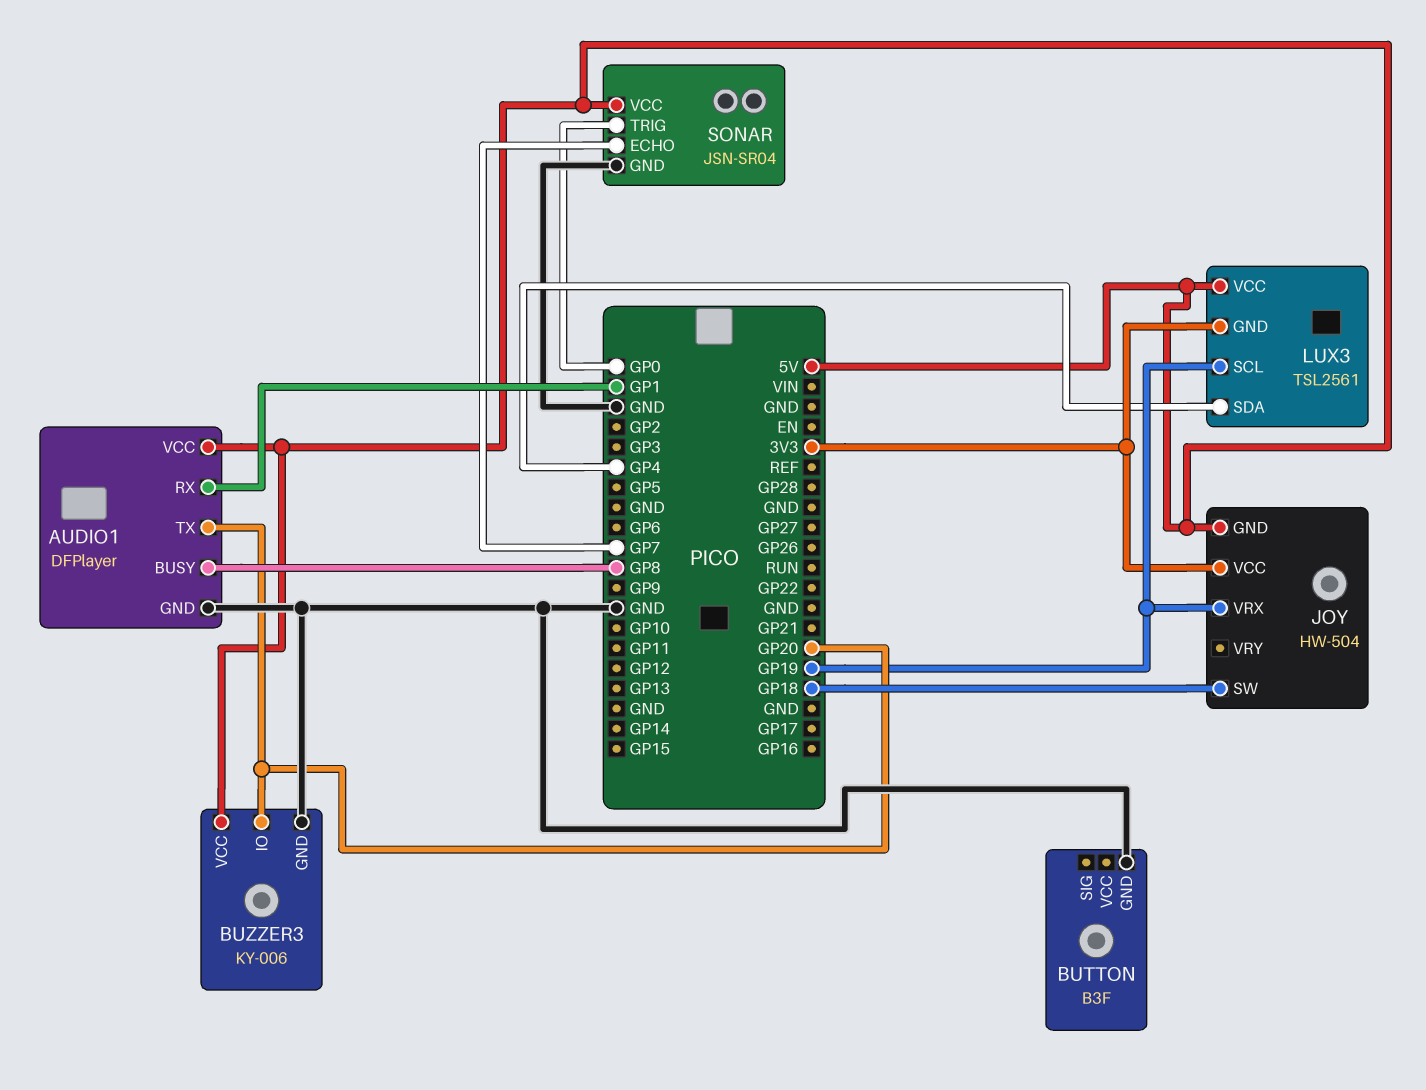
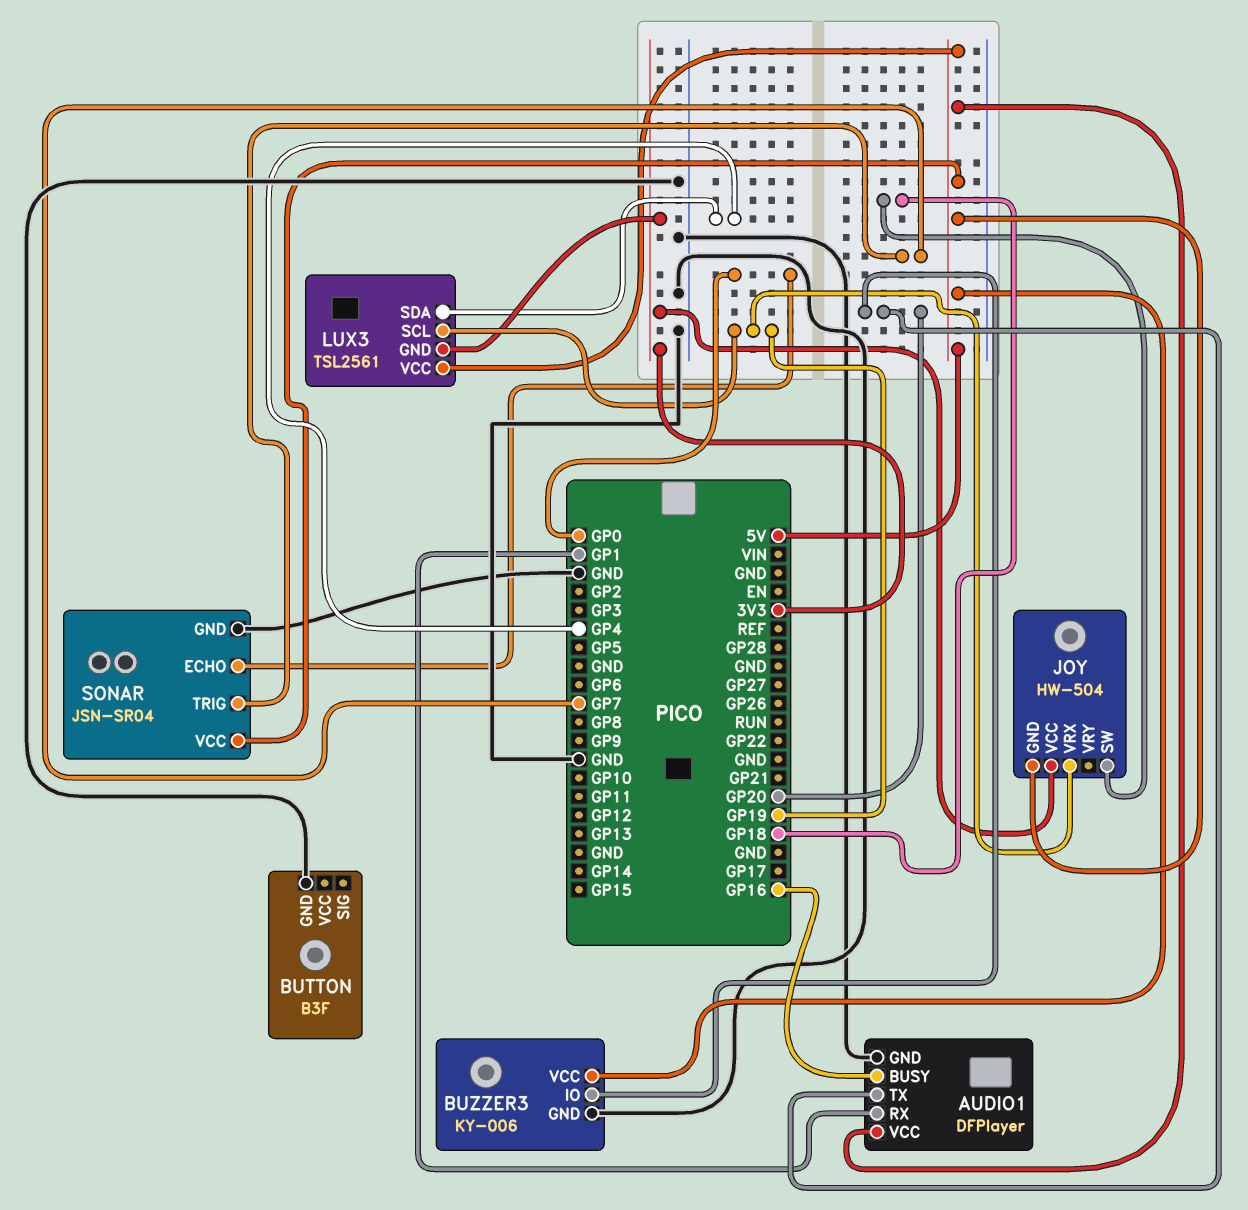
AUDIO1 pin BUSY: GP8 -> GP16
SONAR pin ECHO: GP7 -> GP0
SONAR pin TRIG: GP0 -> GP7

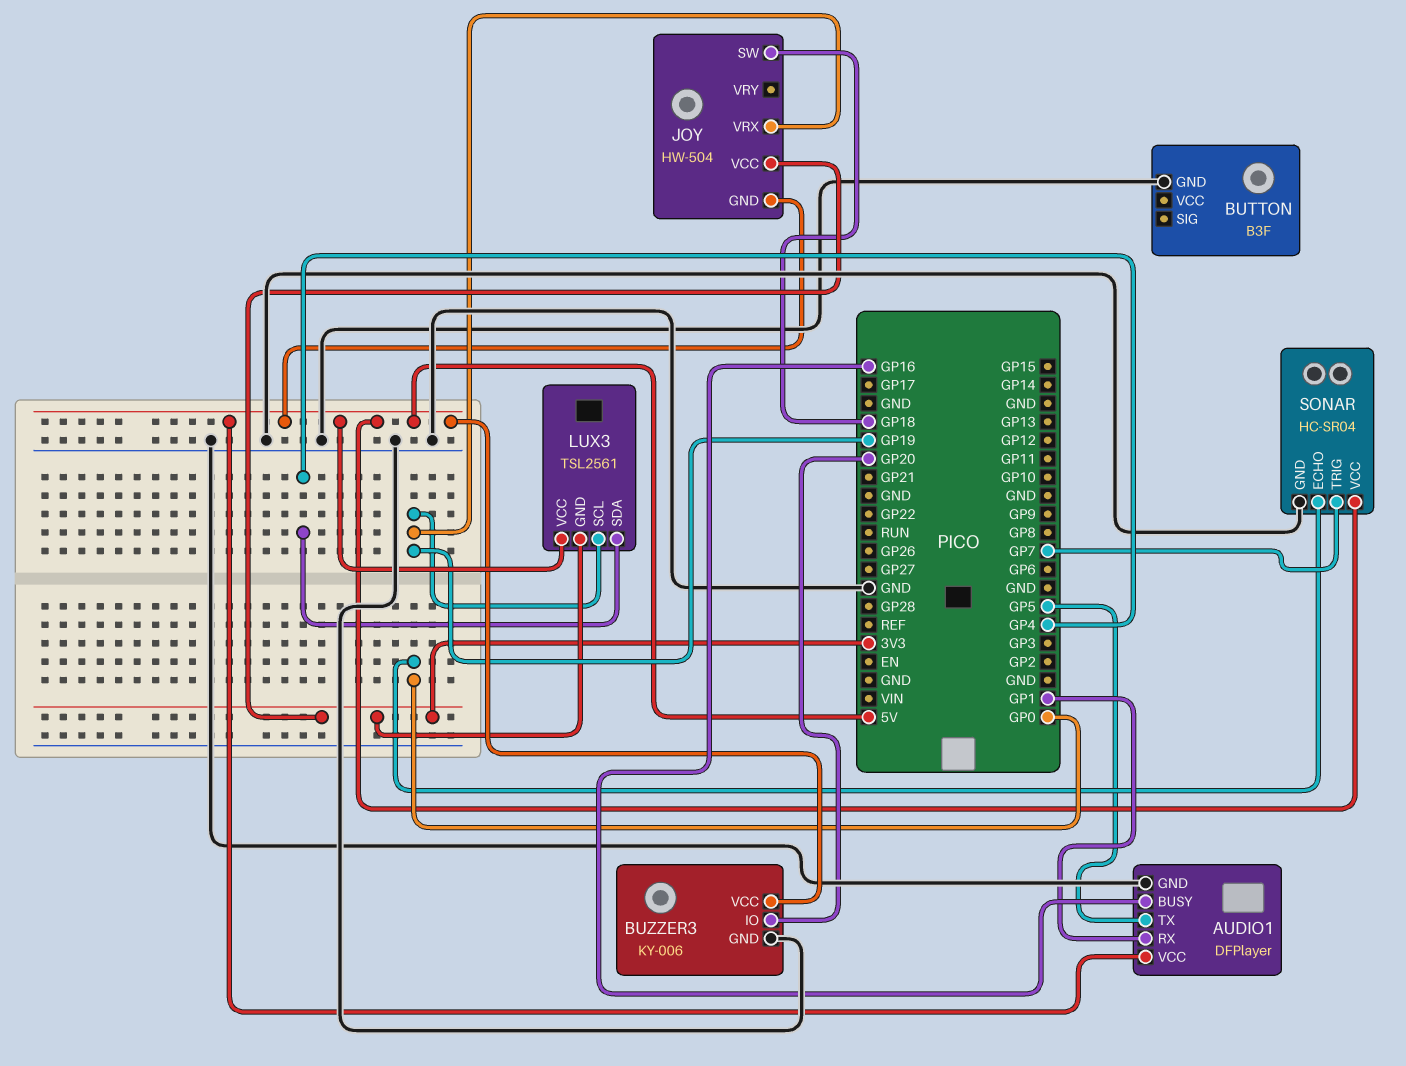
AUDIO1 pin TX: GP20 -> GP5
SONAR: JSN-SR04 -> HC-SR04

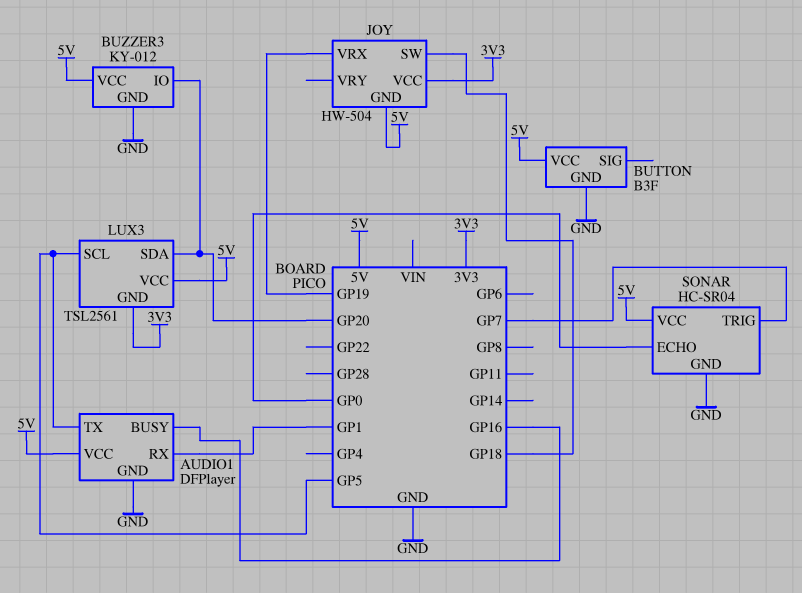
BUTTON pin VCC: none -> 5V
BUZZER3: KY-006 -> KY-012
LUX3 pin SCL: GP19 -> GP5
LUX3 pin SDA: GP4 -> GP20

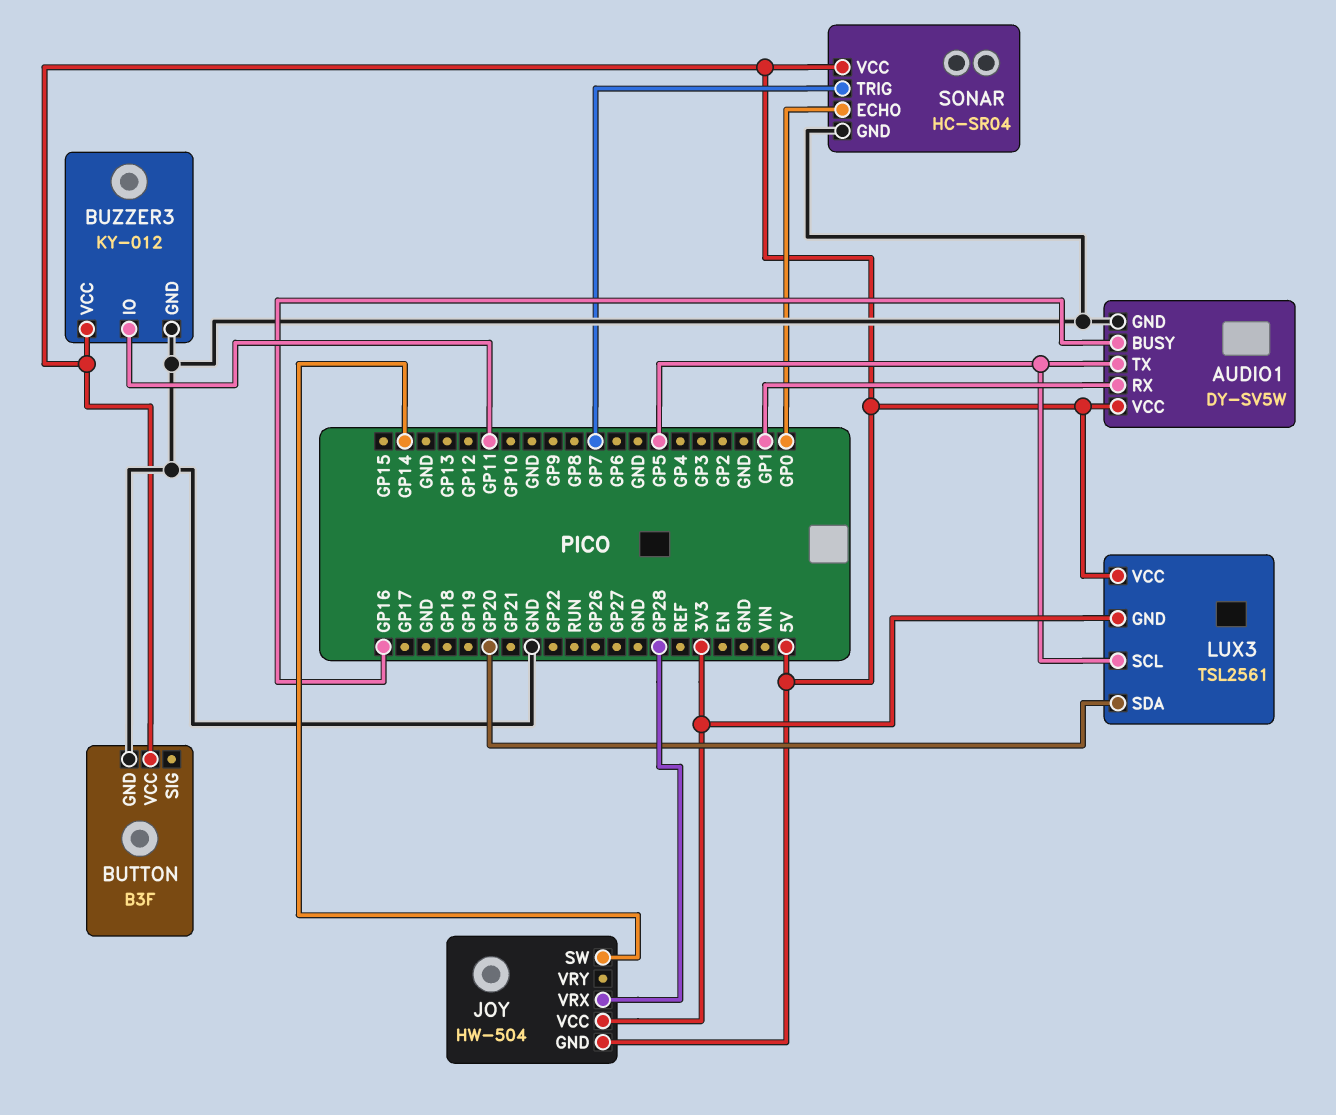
AUDIO1: DFPlayer -> DY-SV5W
BUZZER3 pin IO: GP20 -> GP11
JOY pin SW: GP18 -> GP14
JOY pin VRX: GP19 -> GP28

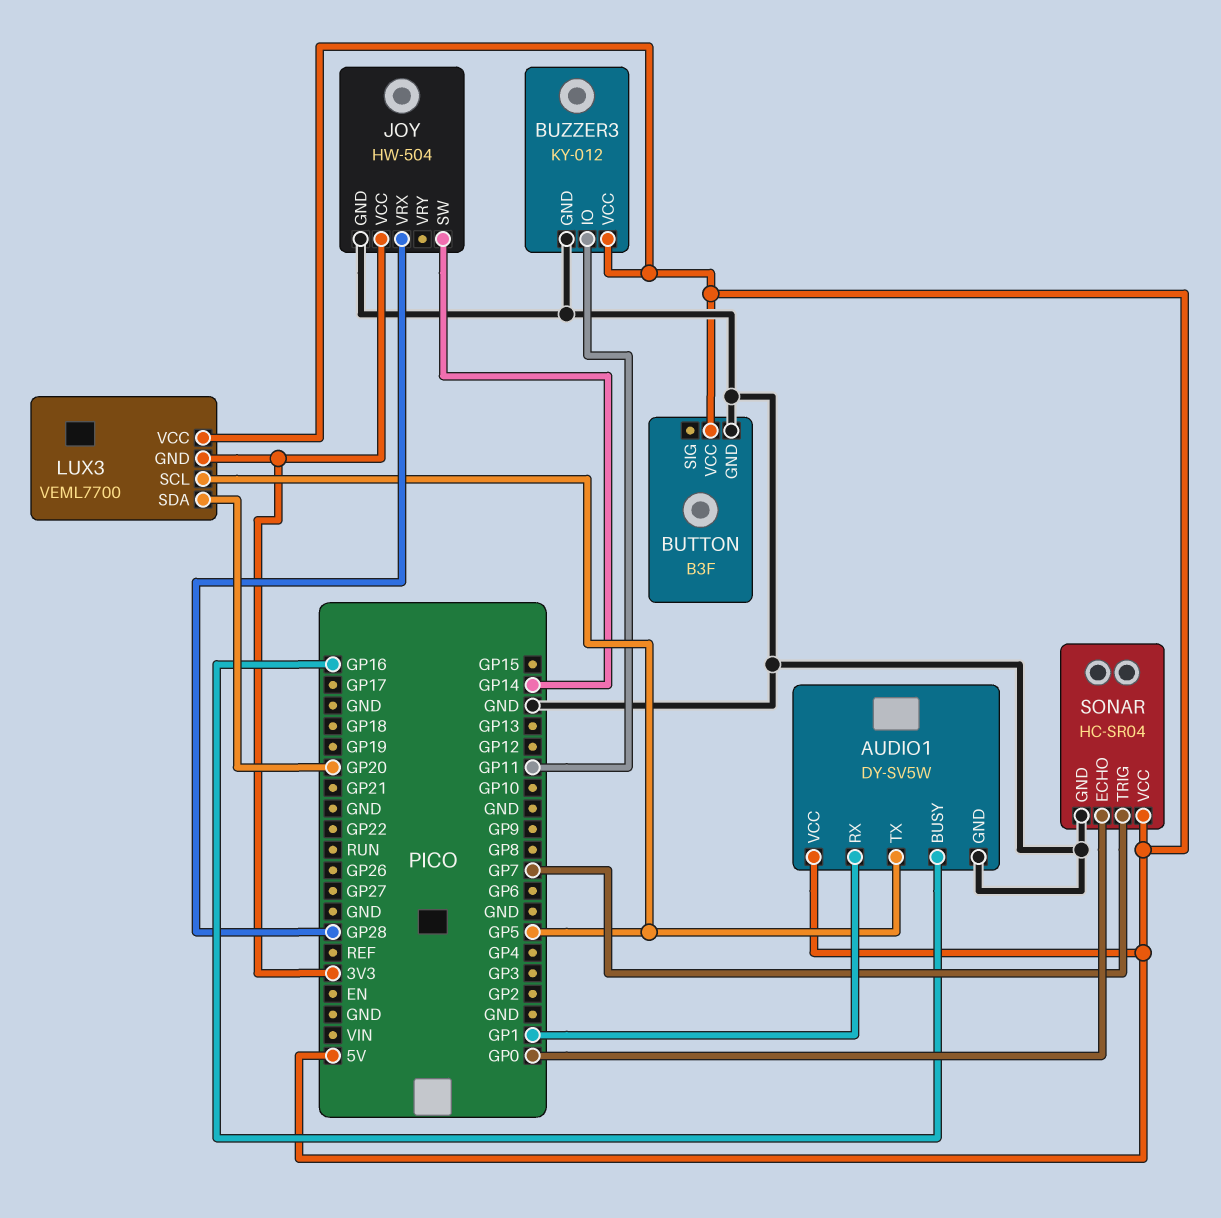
JOY pin GND: 5V -> GND
LUX3: TSL2561 -> VEML7700

